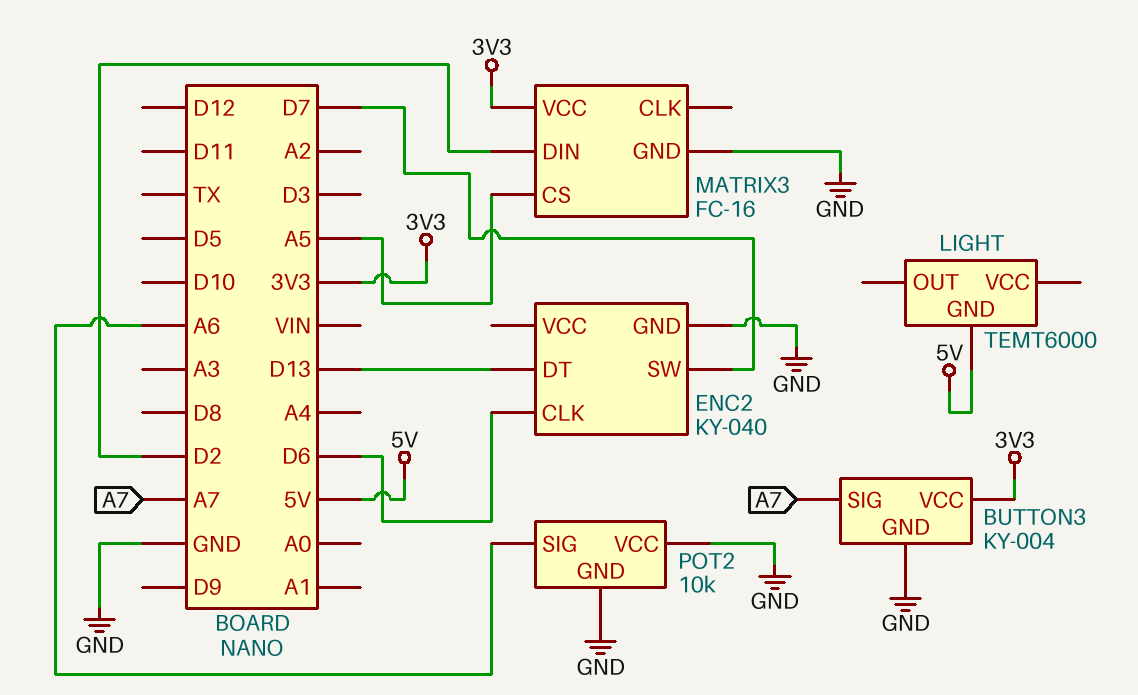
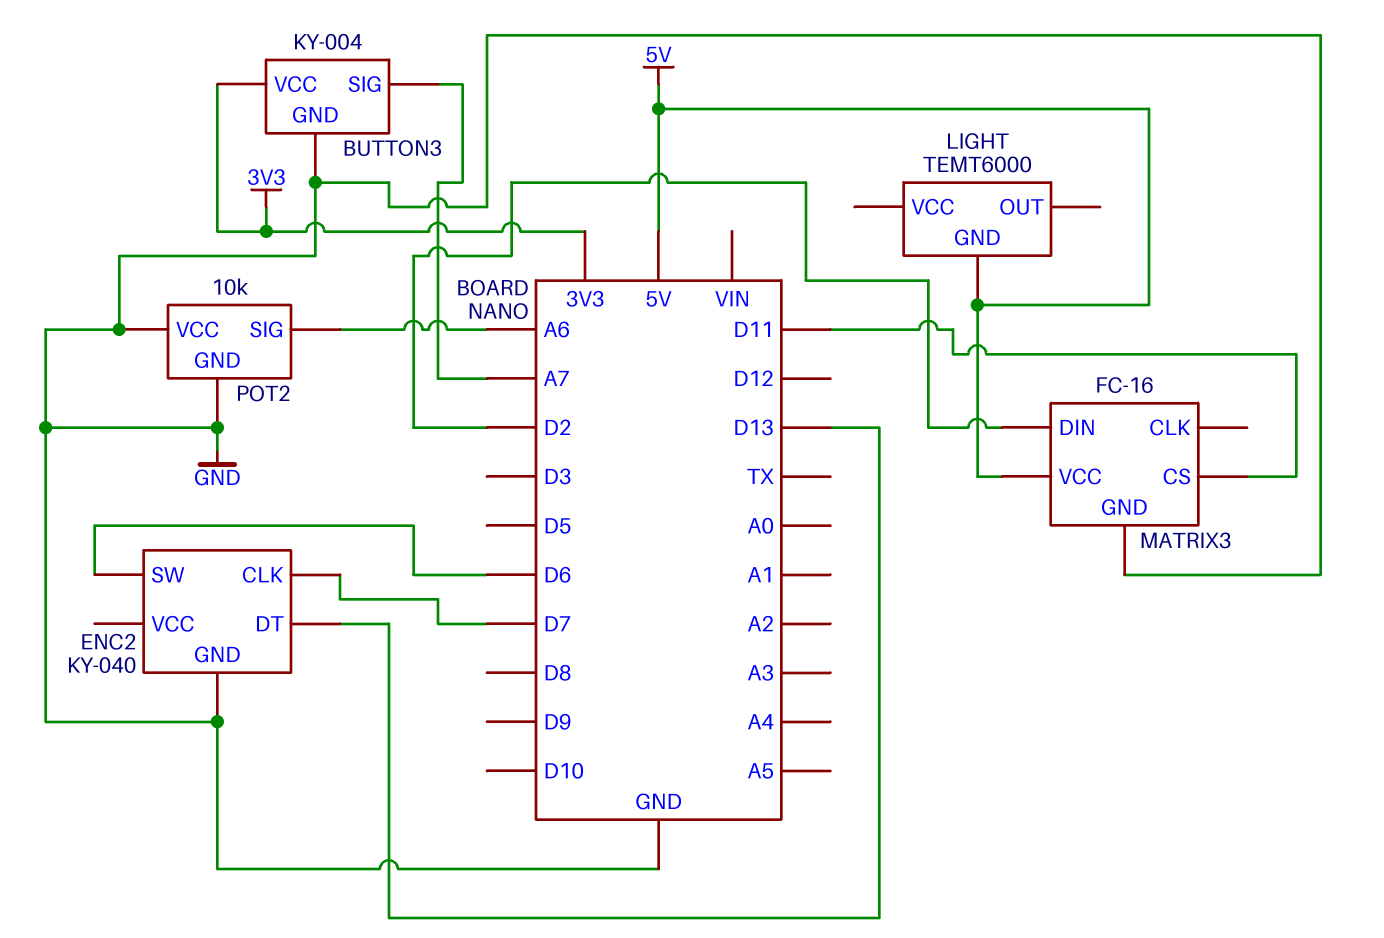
ENC2 pin CLK: D6 -> D7
ENC2 pin SW: D7 -> D6
MATRIX3 pin CS: A5 -> D11
MATRIX3 pin VCC: 3V3 -> 5V

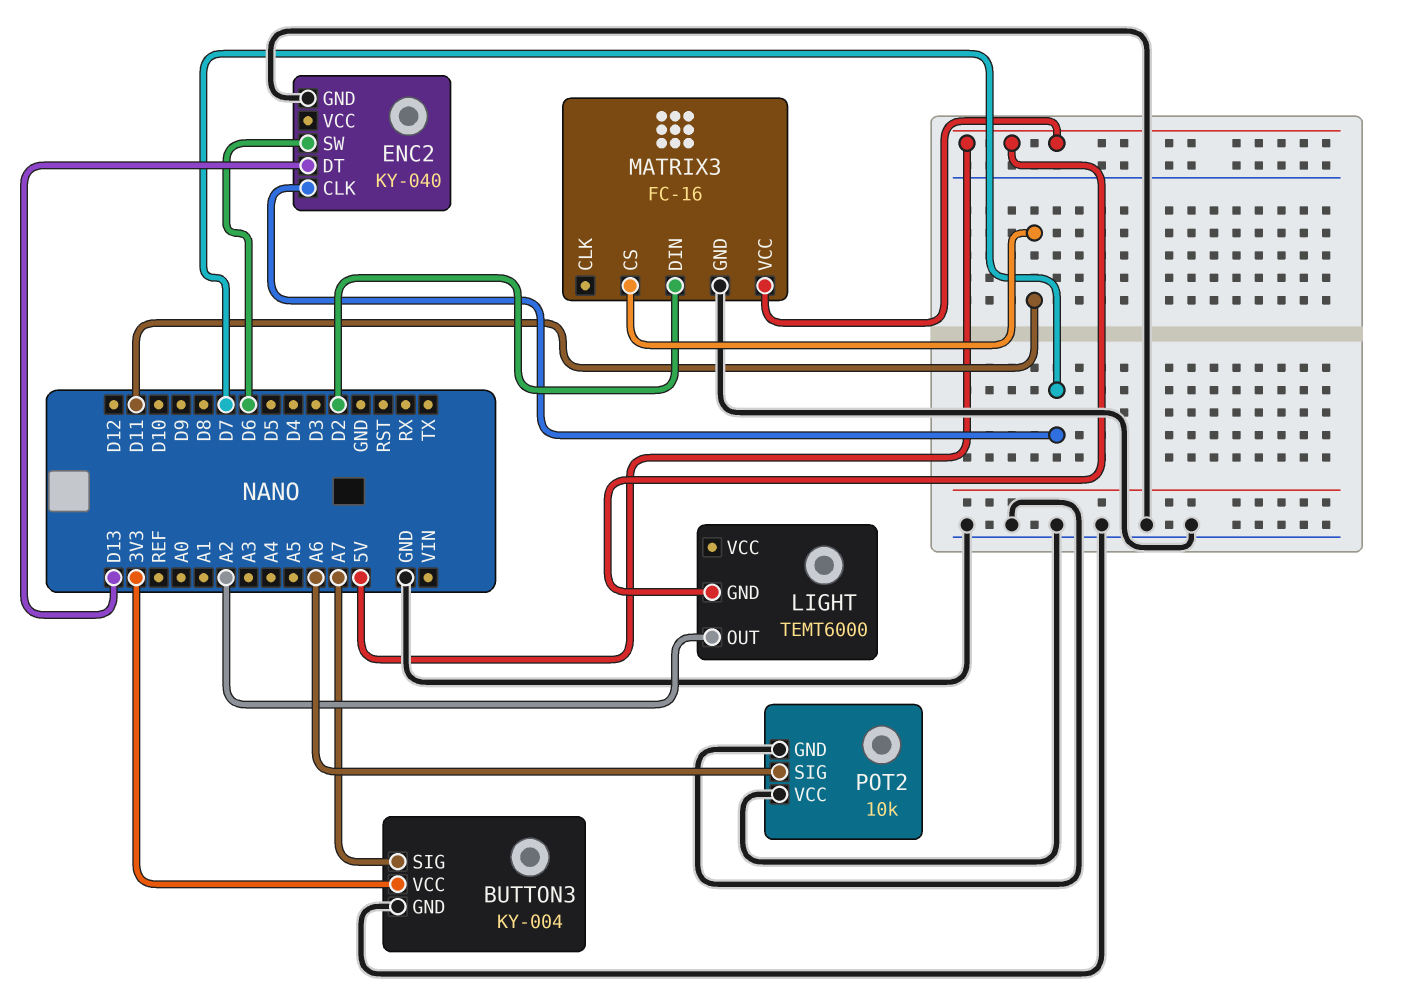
LIGHT pin OUT: none -> A2

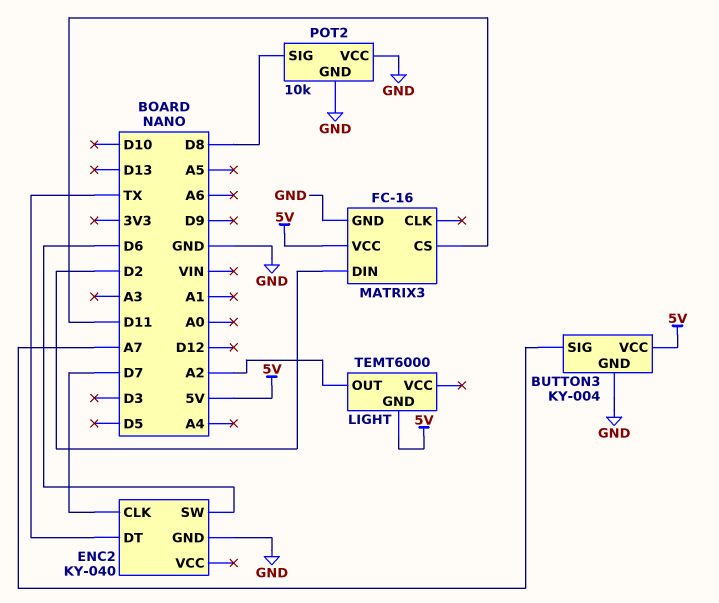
BUTTON3 pin VCC: 3V3 -> 5V
ENC2 pin DT: D13 -> TX
POT2 pin SIG: A6 -> D8

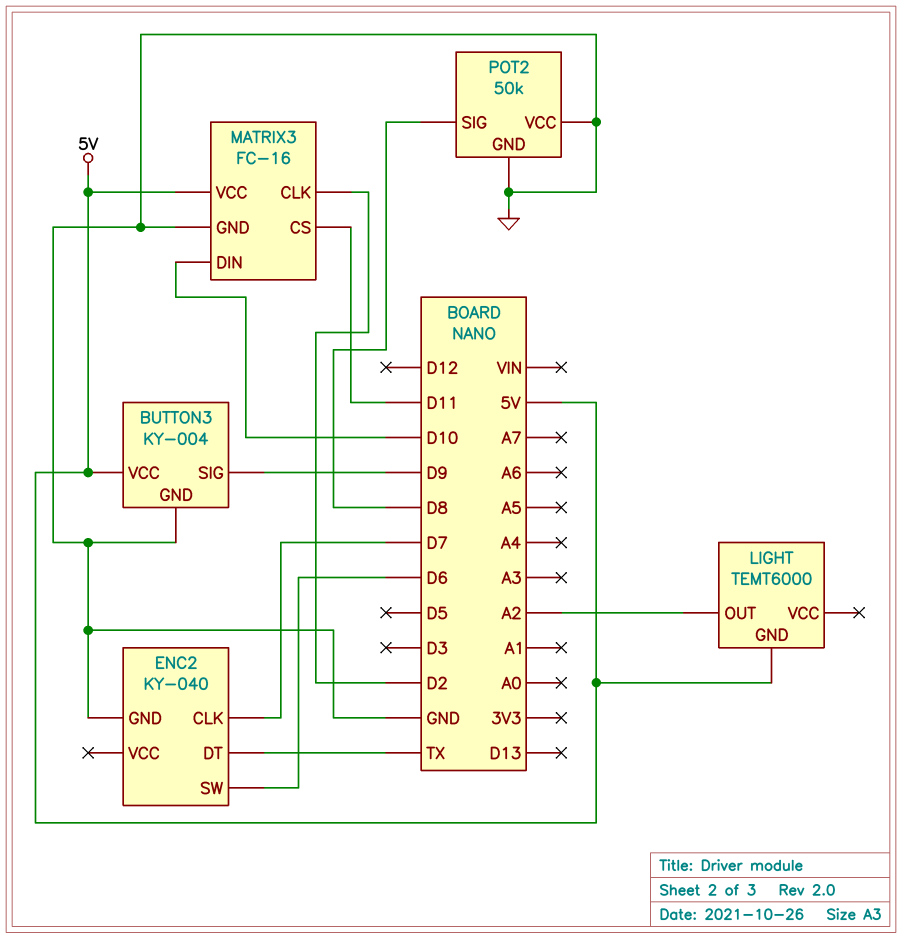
BUTTON3 pin SIG: A7 -> D9
MATRIX3 pin CLK: none -> D2
MATRIX3 pin DIN: D2 -> D10
POT2: 10k -> 50k

